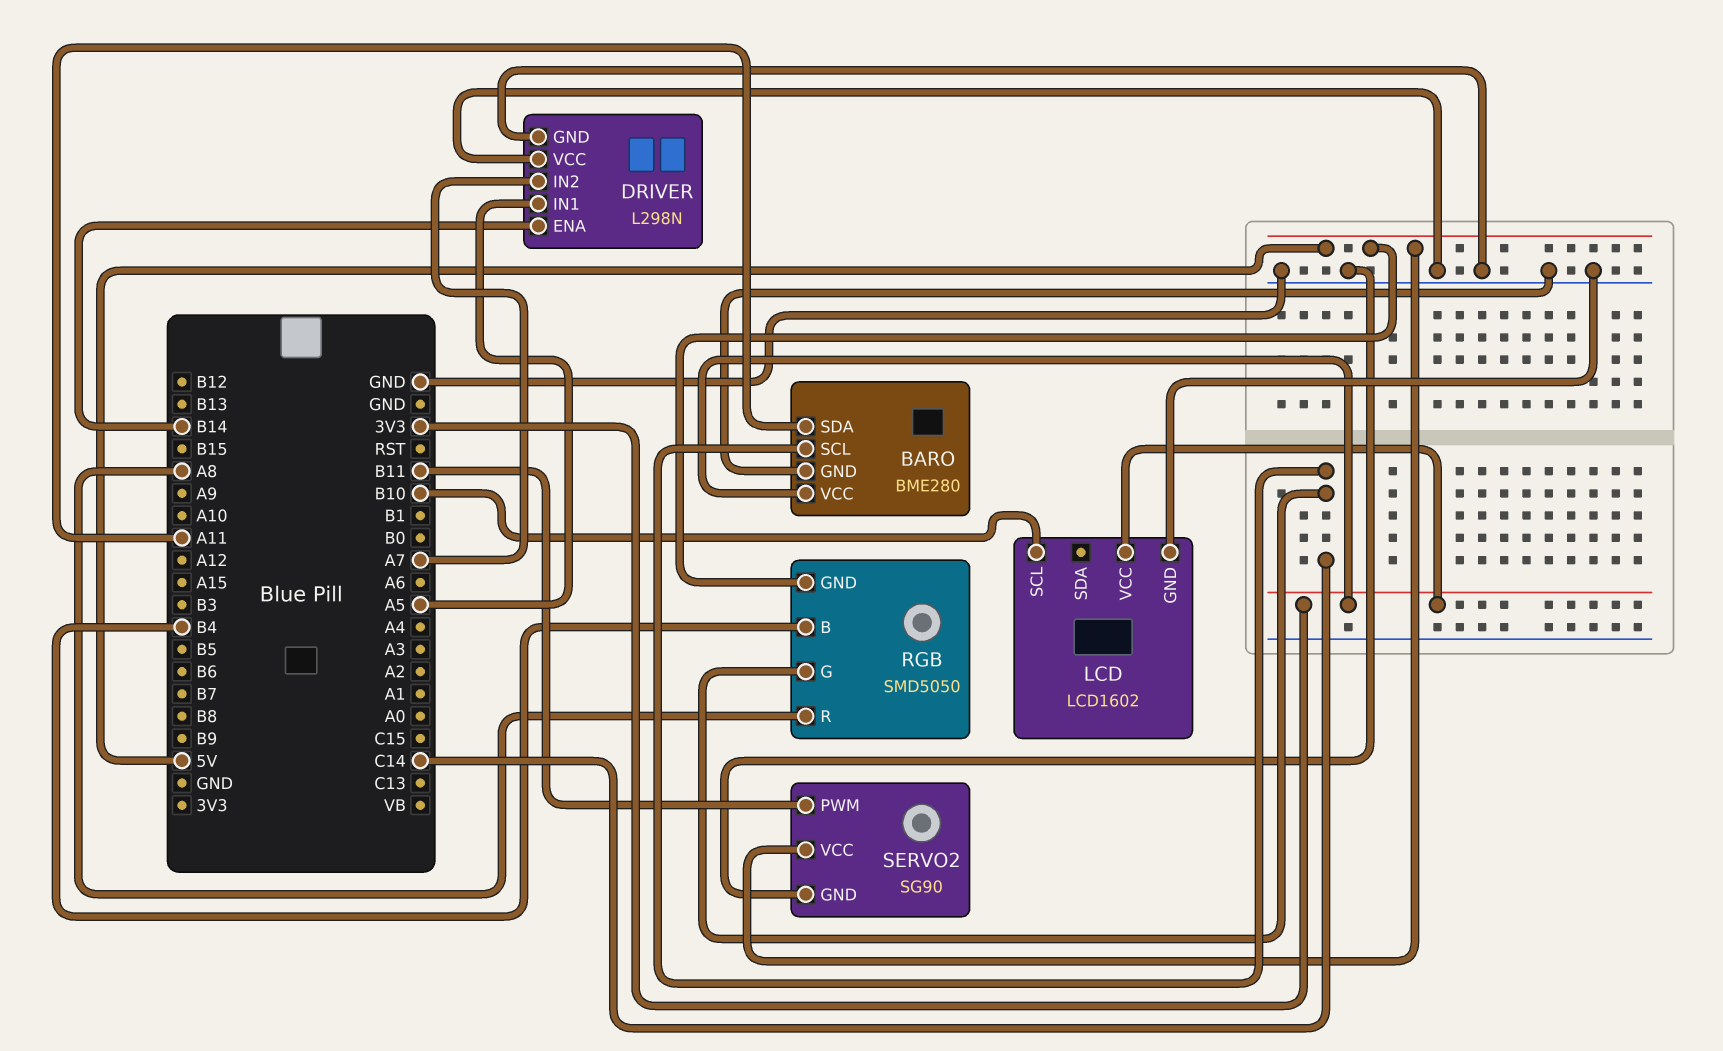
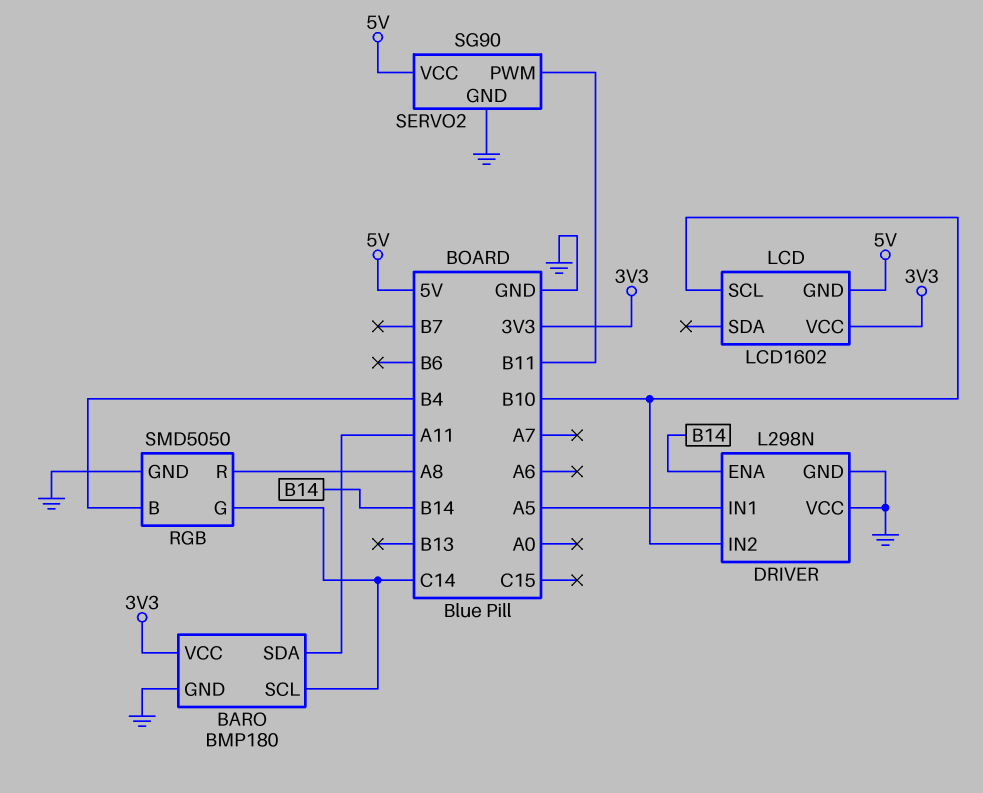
BARO: BME280 -> BMP180
DRIVER pin IN2: A7 -> B10
LCD pin GND: GND -> 5V
RGB pin GND: 5V -> GND

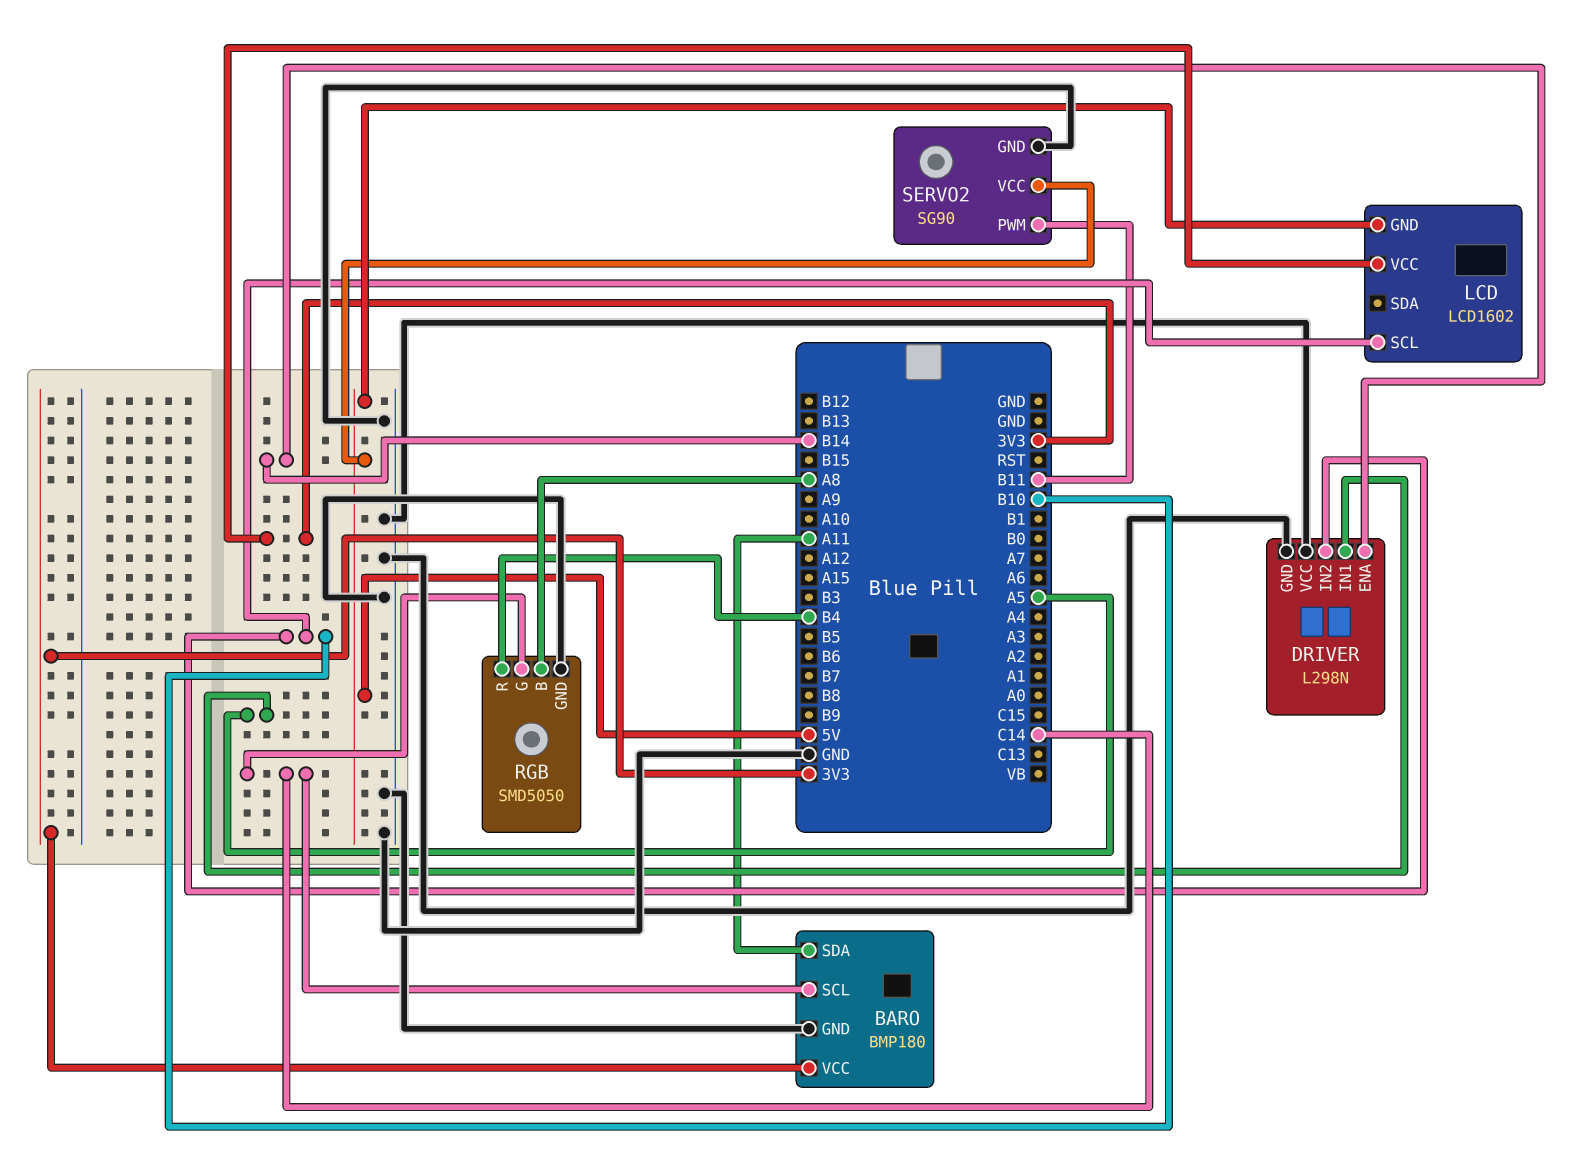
RGB pin B: B4 -> A8
RGB pin R: A8 -> B4

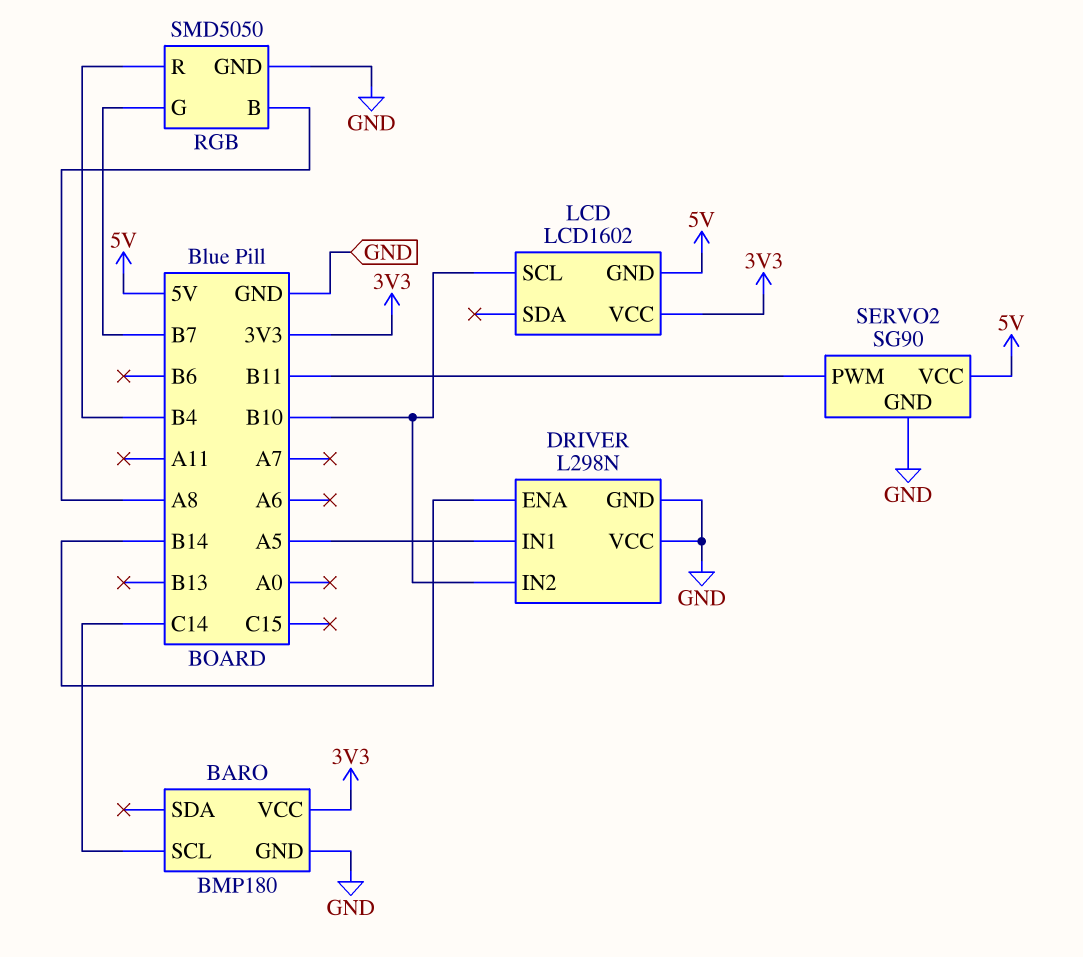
BARO pin SDA: A11 -> none
RGB pin G: C14 -> B7

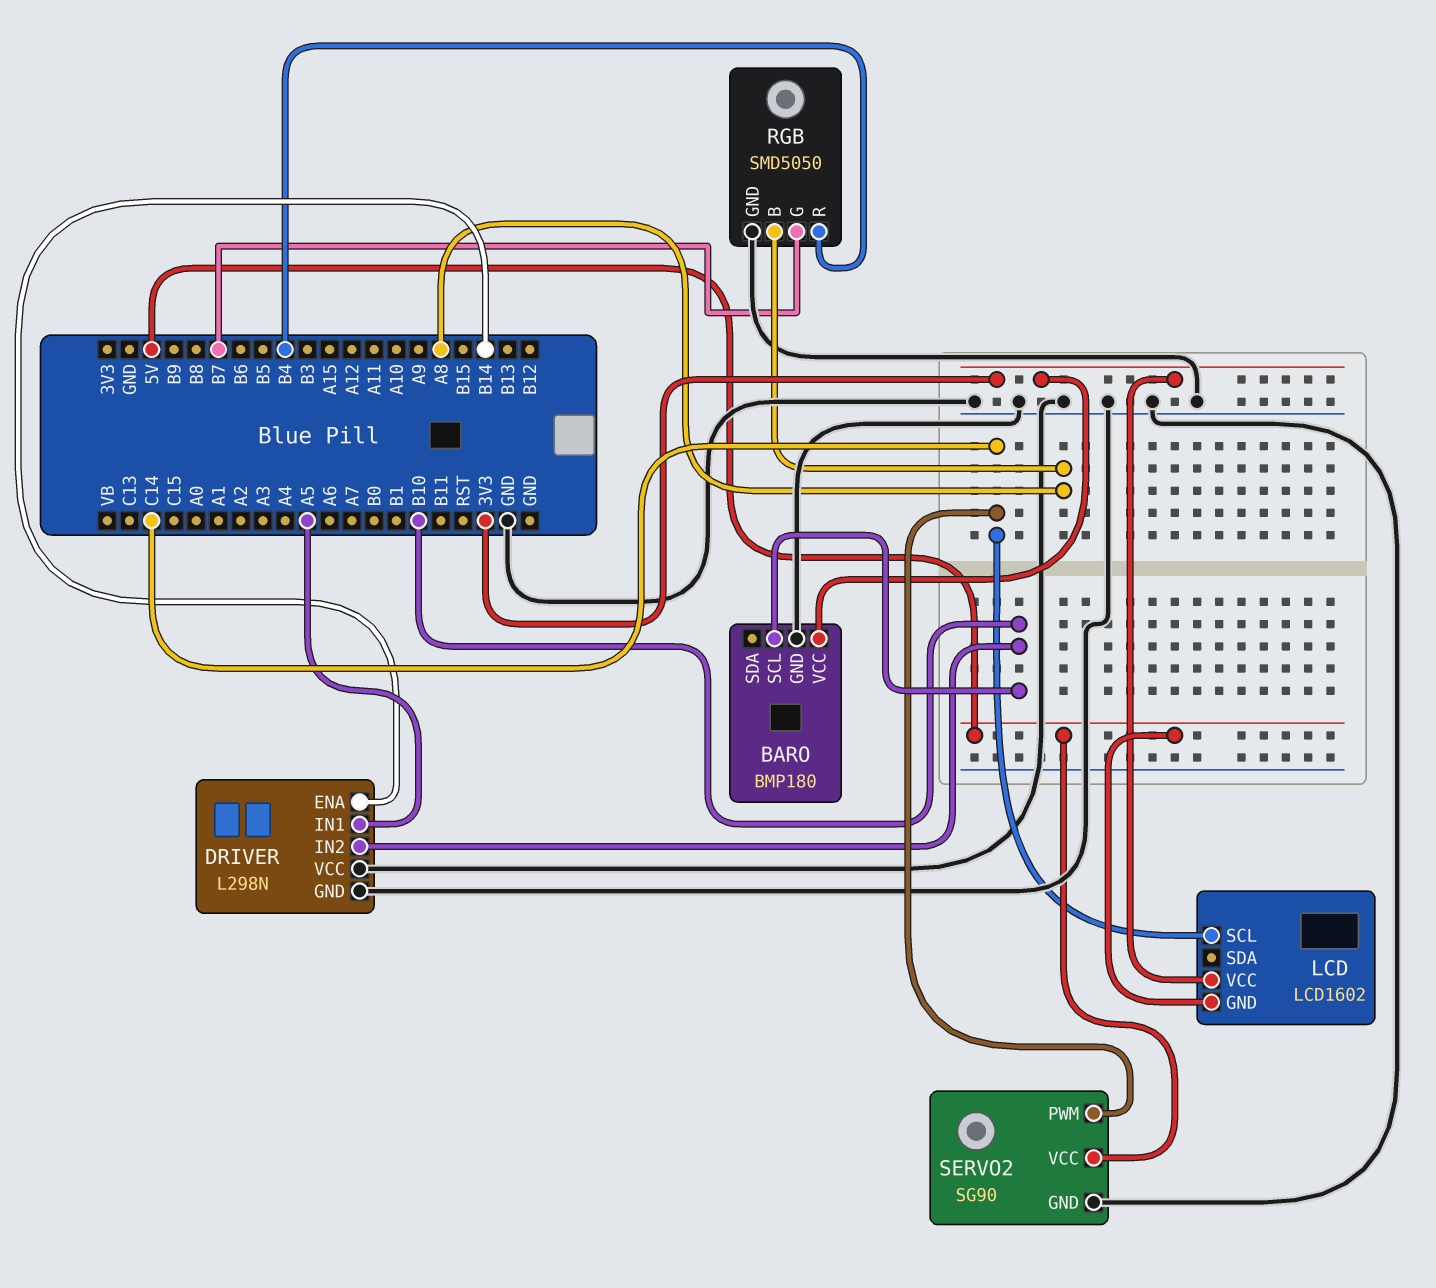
BARO pin SCL: C14 -> B10
LCD pin SCL: B10 -> C14
SERVO2 pin PWM: B11 -> C14

